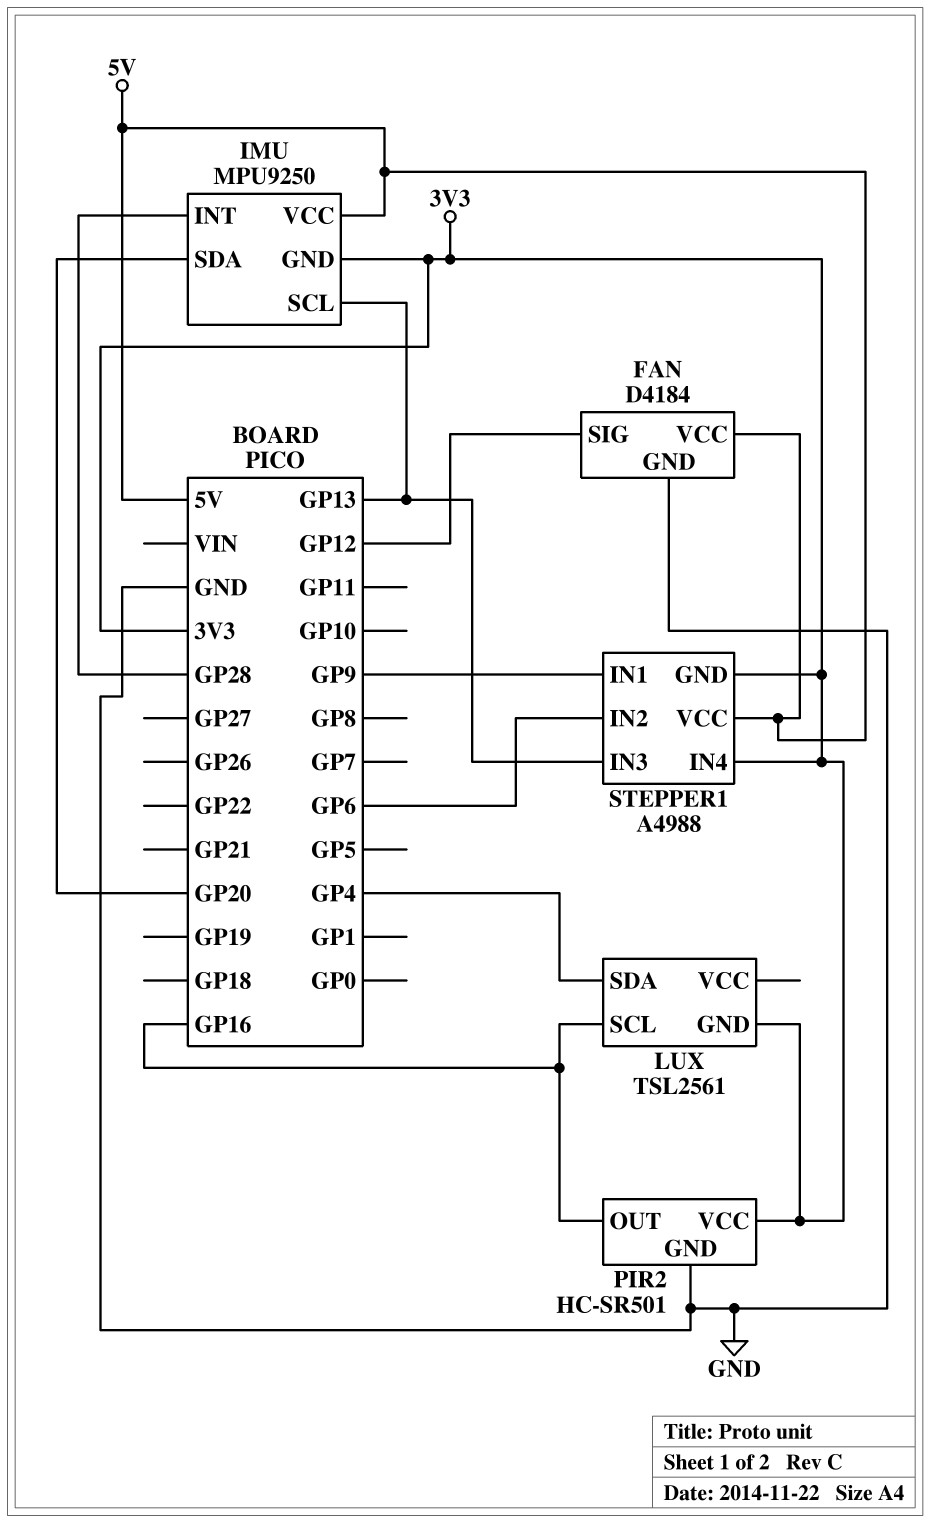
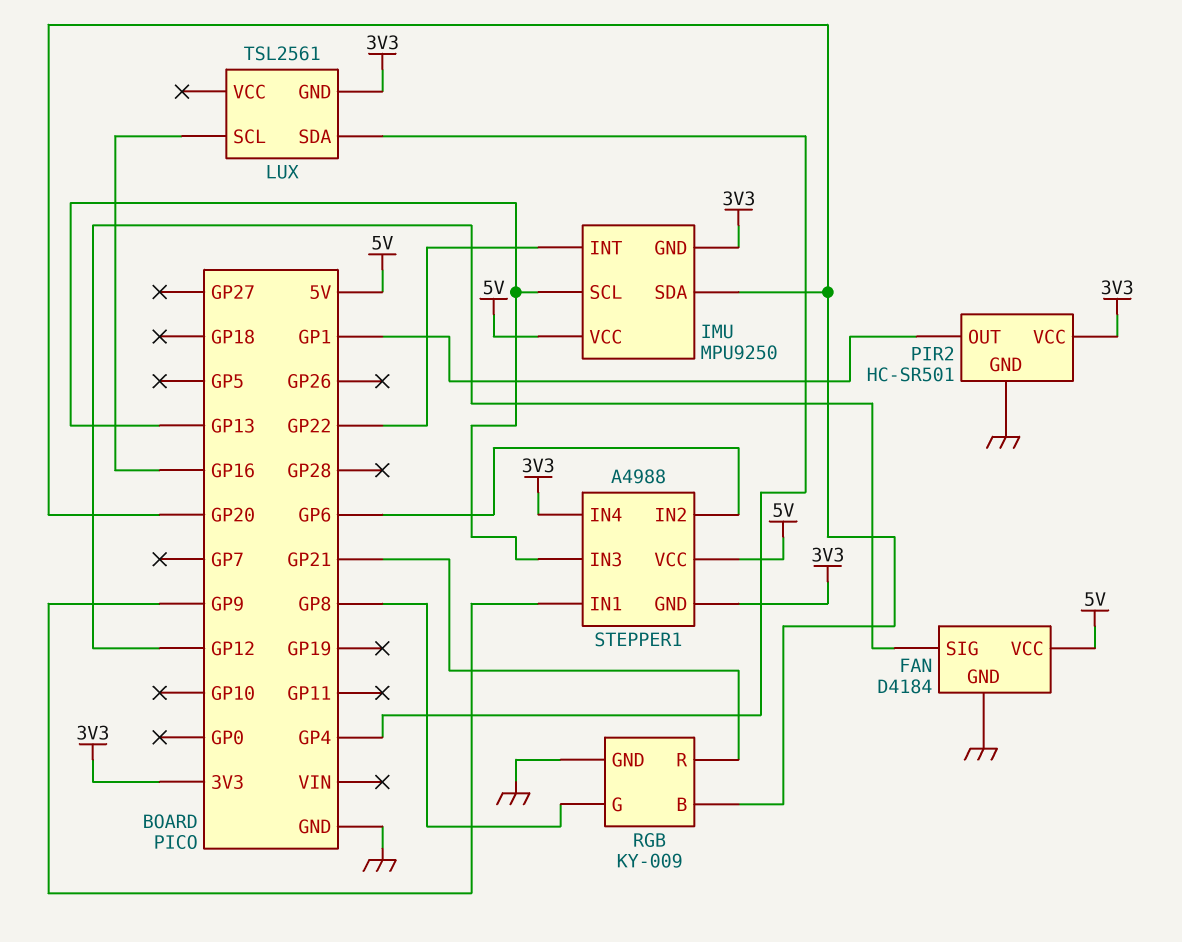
IMU pin INT: GP28 -> GP22
PIR2 pin OUT: GP16 -> GP1
RGB: none -> KY-009
RGB pin B: none -> GP20
RGB pin G: none -> GP8
RGB pin GND: none -> GND
RGB pin R: none -> GP21

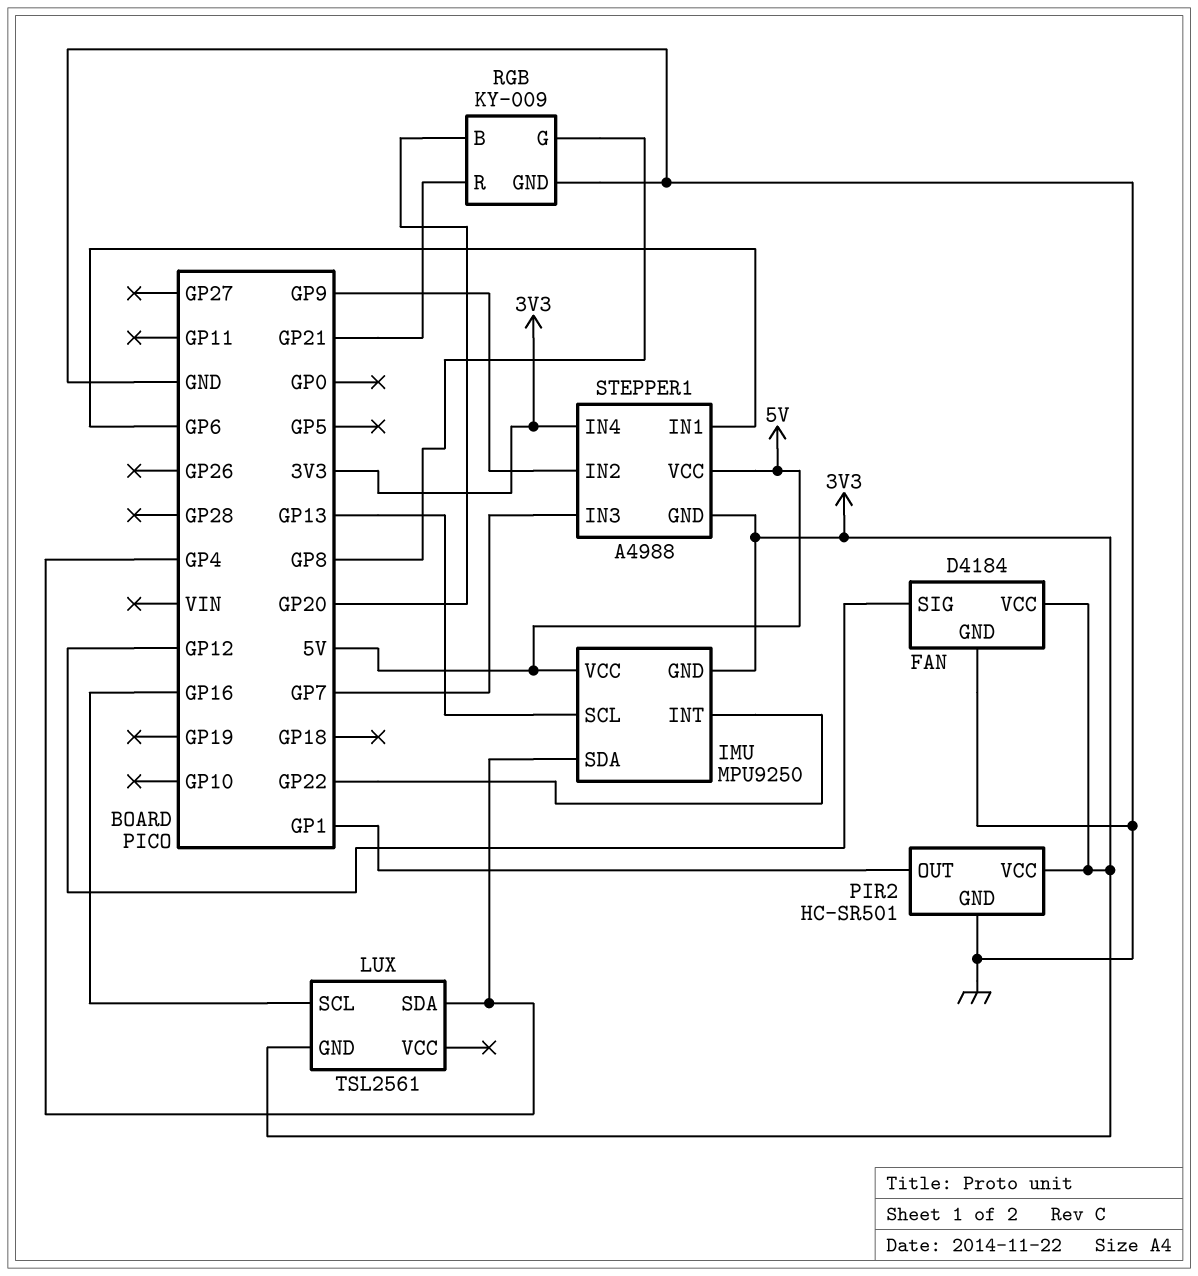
FAN pin VCC: 5V -> 3V3
IMU pin SDA: GP20 -> GP4
STEPPER1 pin IN1: GP9 -> GP6
STEPPER1 pin IN2: GP6 -> GP9
STEPPER1 pin IN3: GP13 -> GP7

